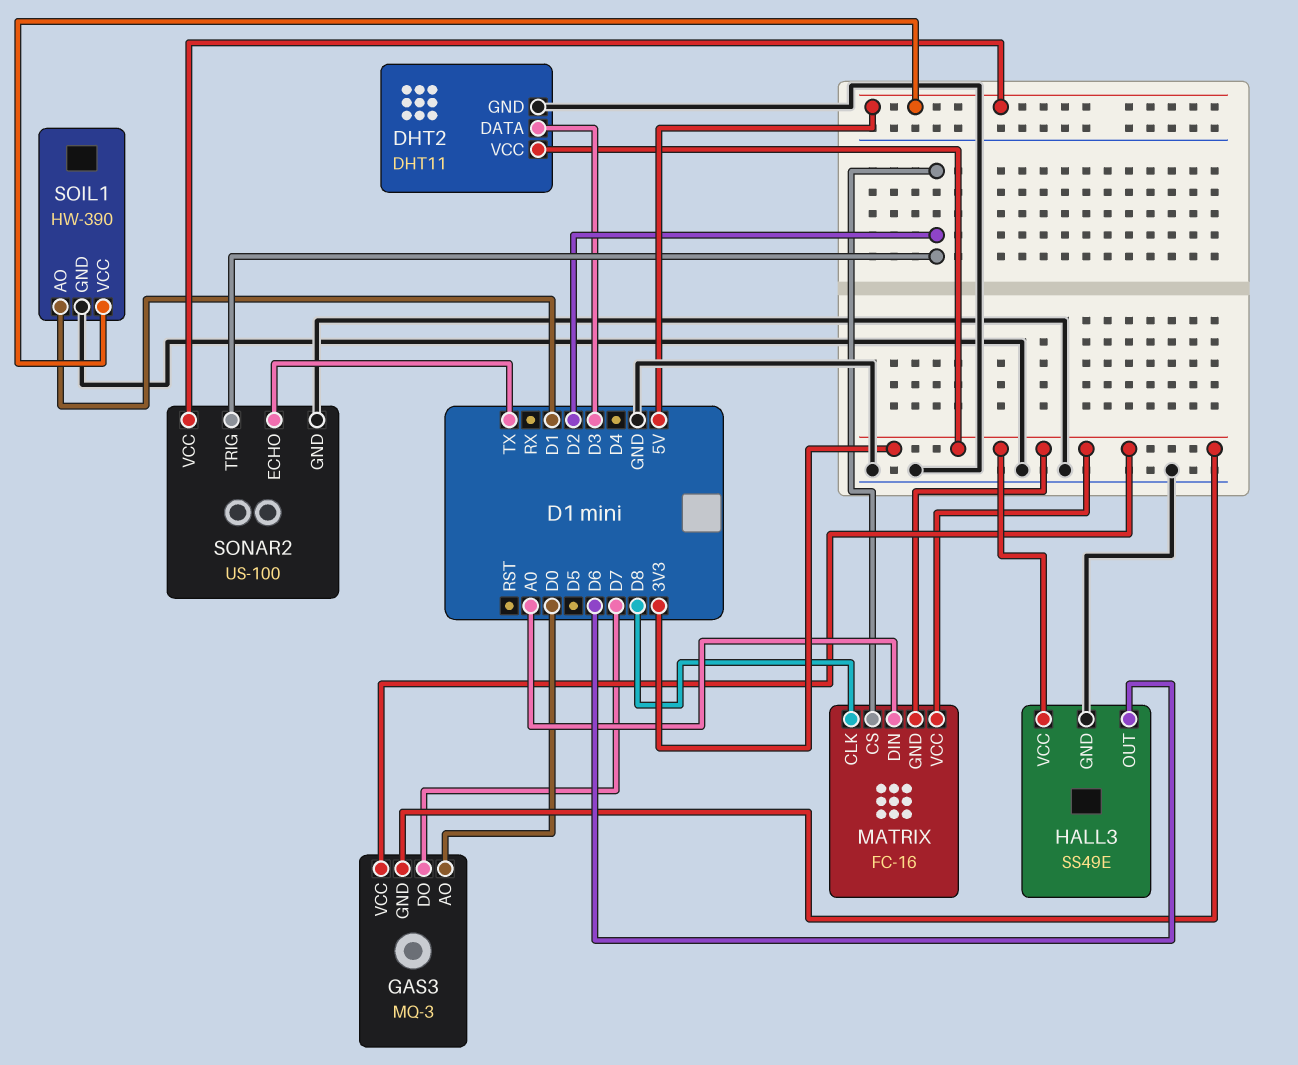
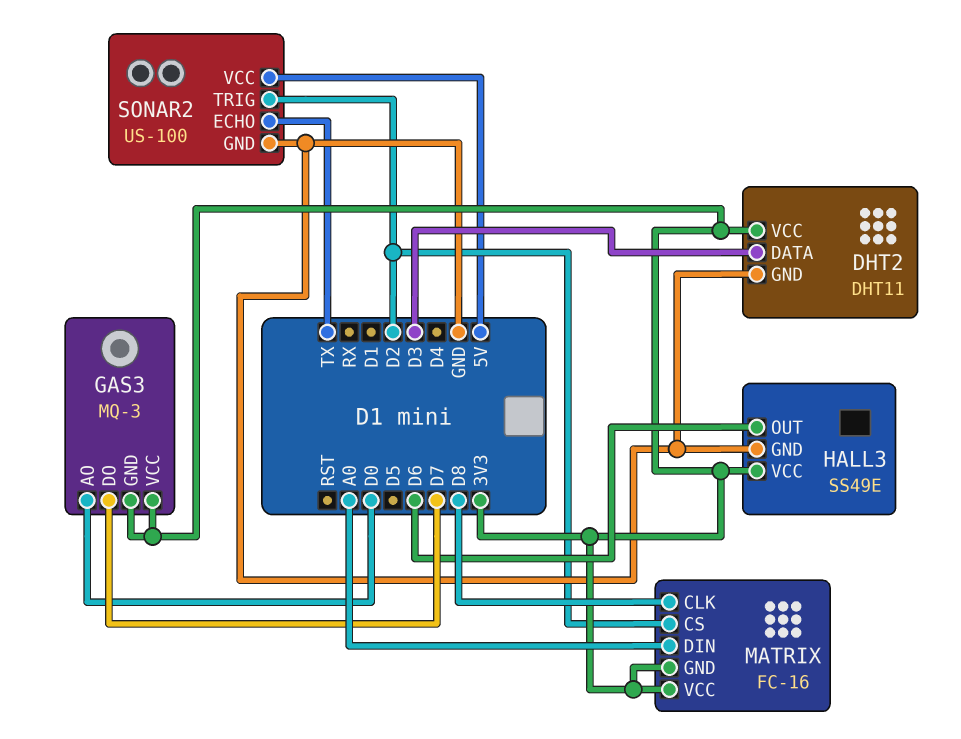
SOIL1: HW-390 -> none
SOIL1 pin AO: D1 -> none
SOIL1 pin GND: GND -> none
SOIL1 pin VCC: 5V -> none

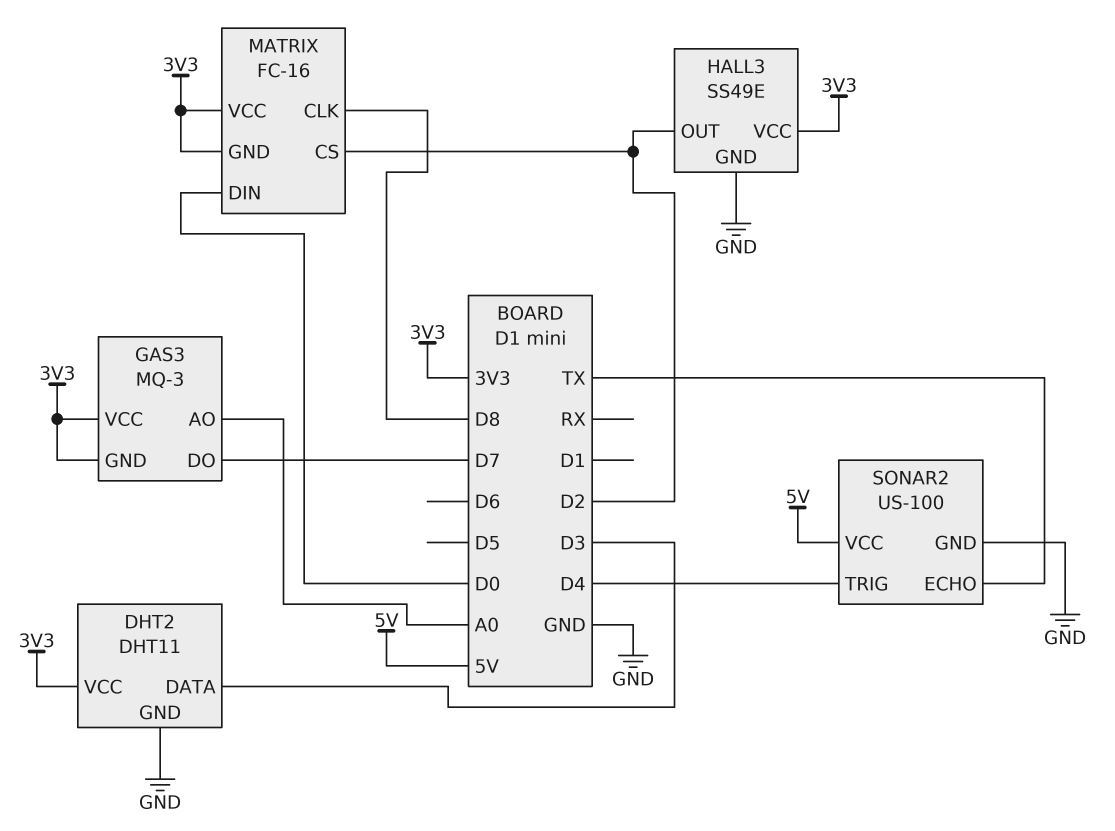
GAS3 pin AO: D0 -> A0
HALL3 pin OUT: D6 -> D2
MATRIX pin DIN: A0 -> D0
SONAR2 pin TRIG: D2 -> D4

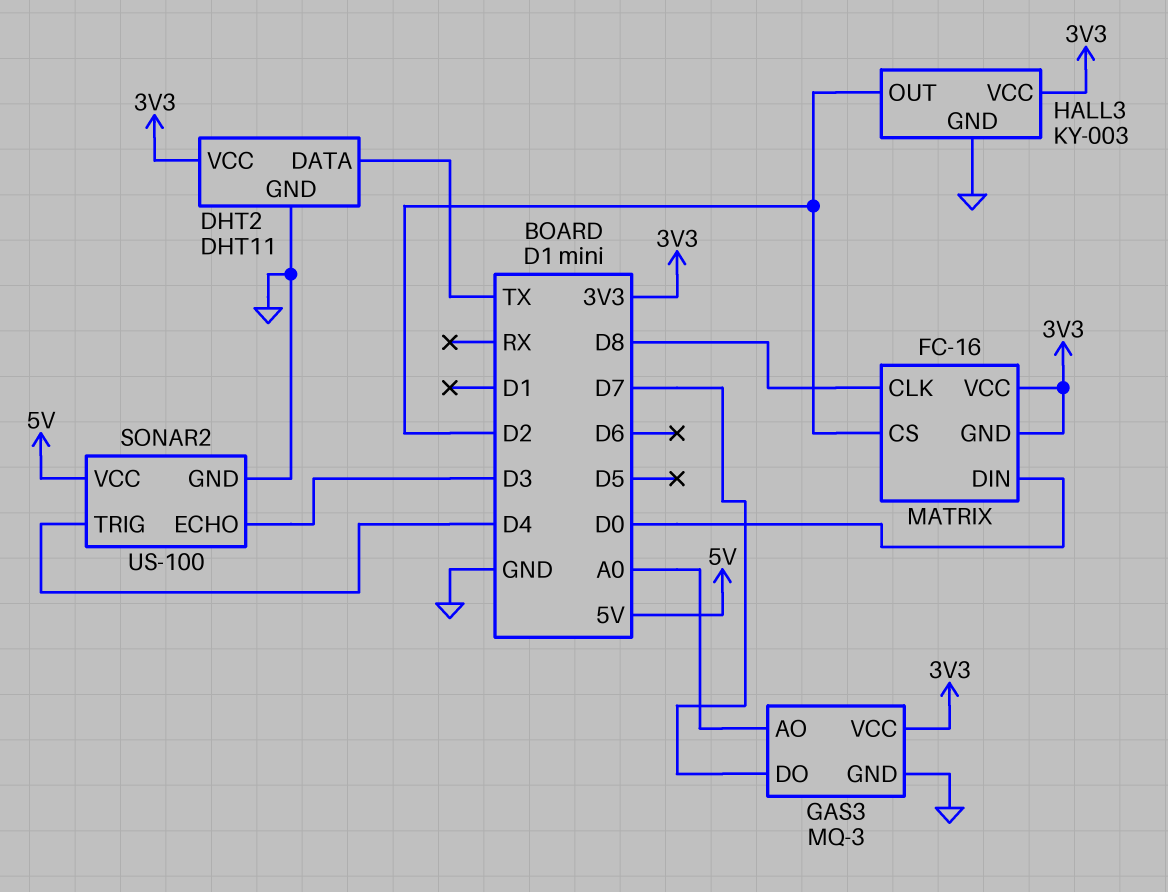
DHT2 pin DATA: D3 -> TX
GAS3 pin GND: 3V3 -> GND
HALL3: SS49E -> KY-003
SONAR2 pin ECHO: TX -> D3

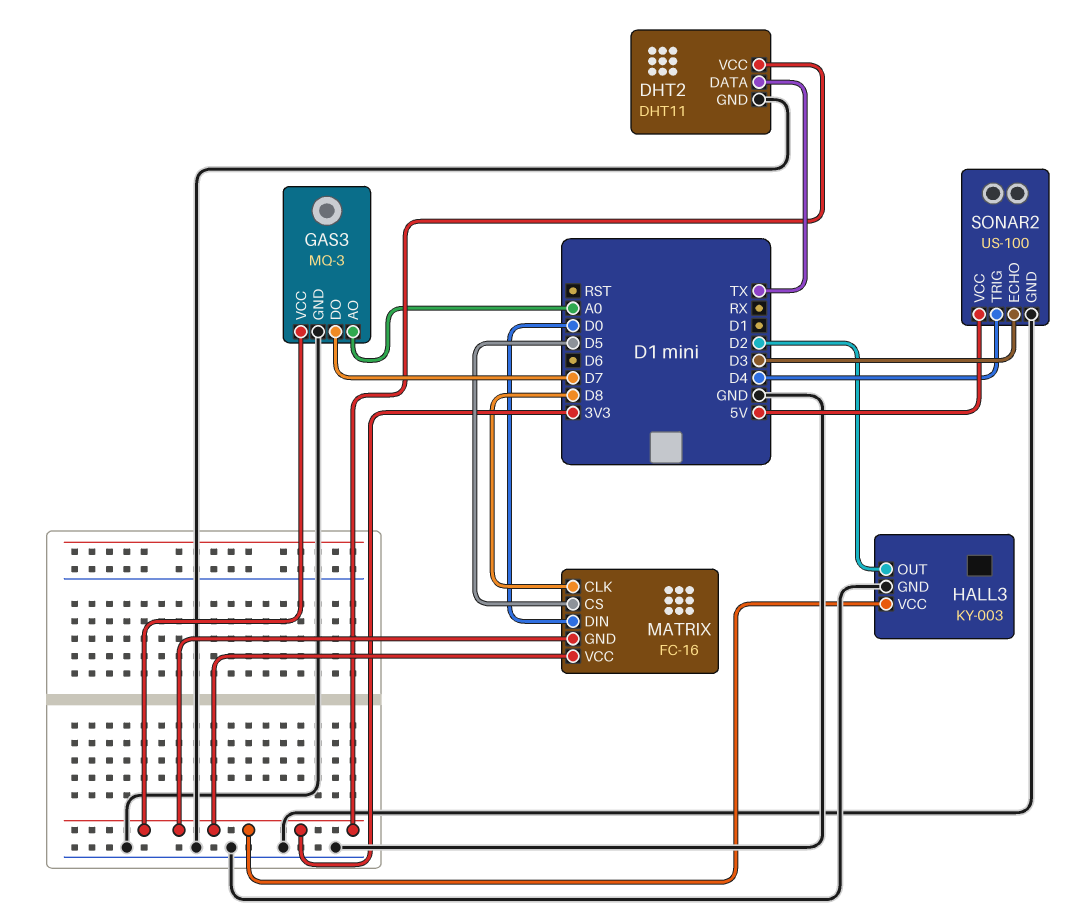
MATRIX pin CS: D2 -> D5

